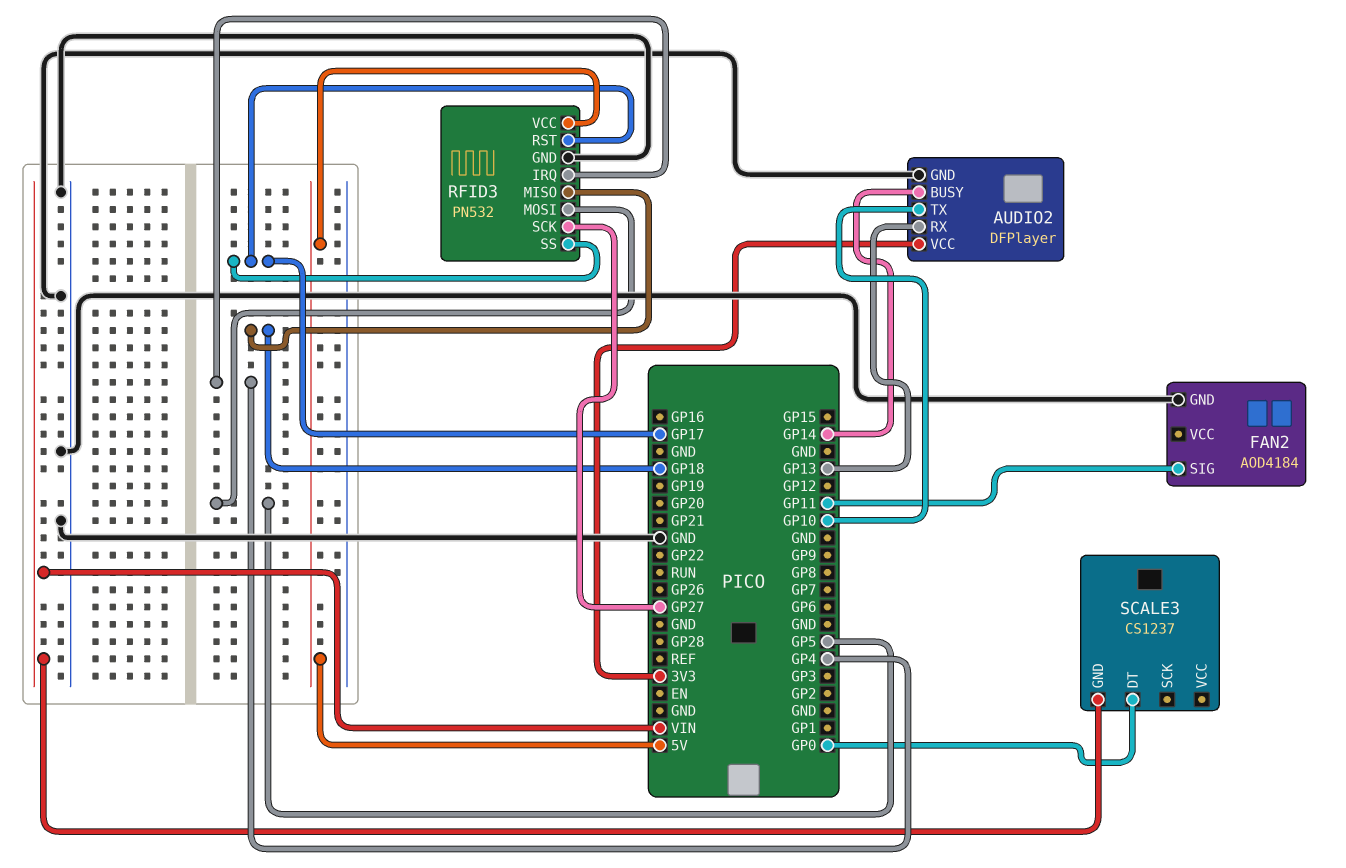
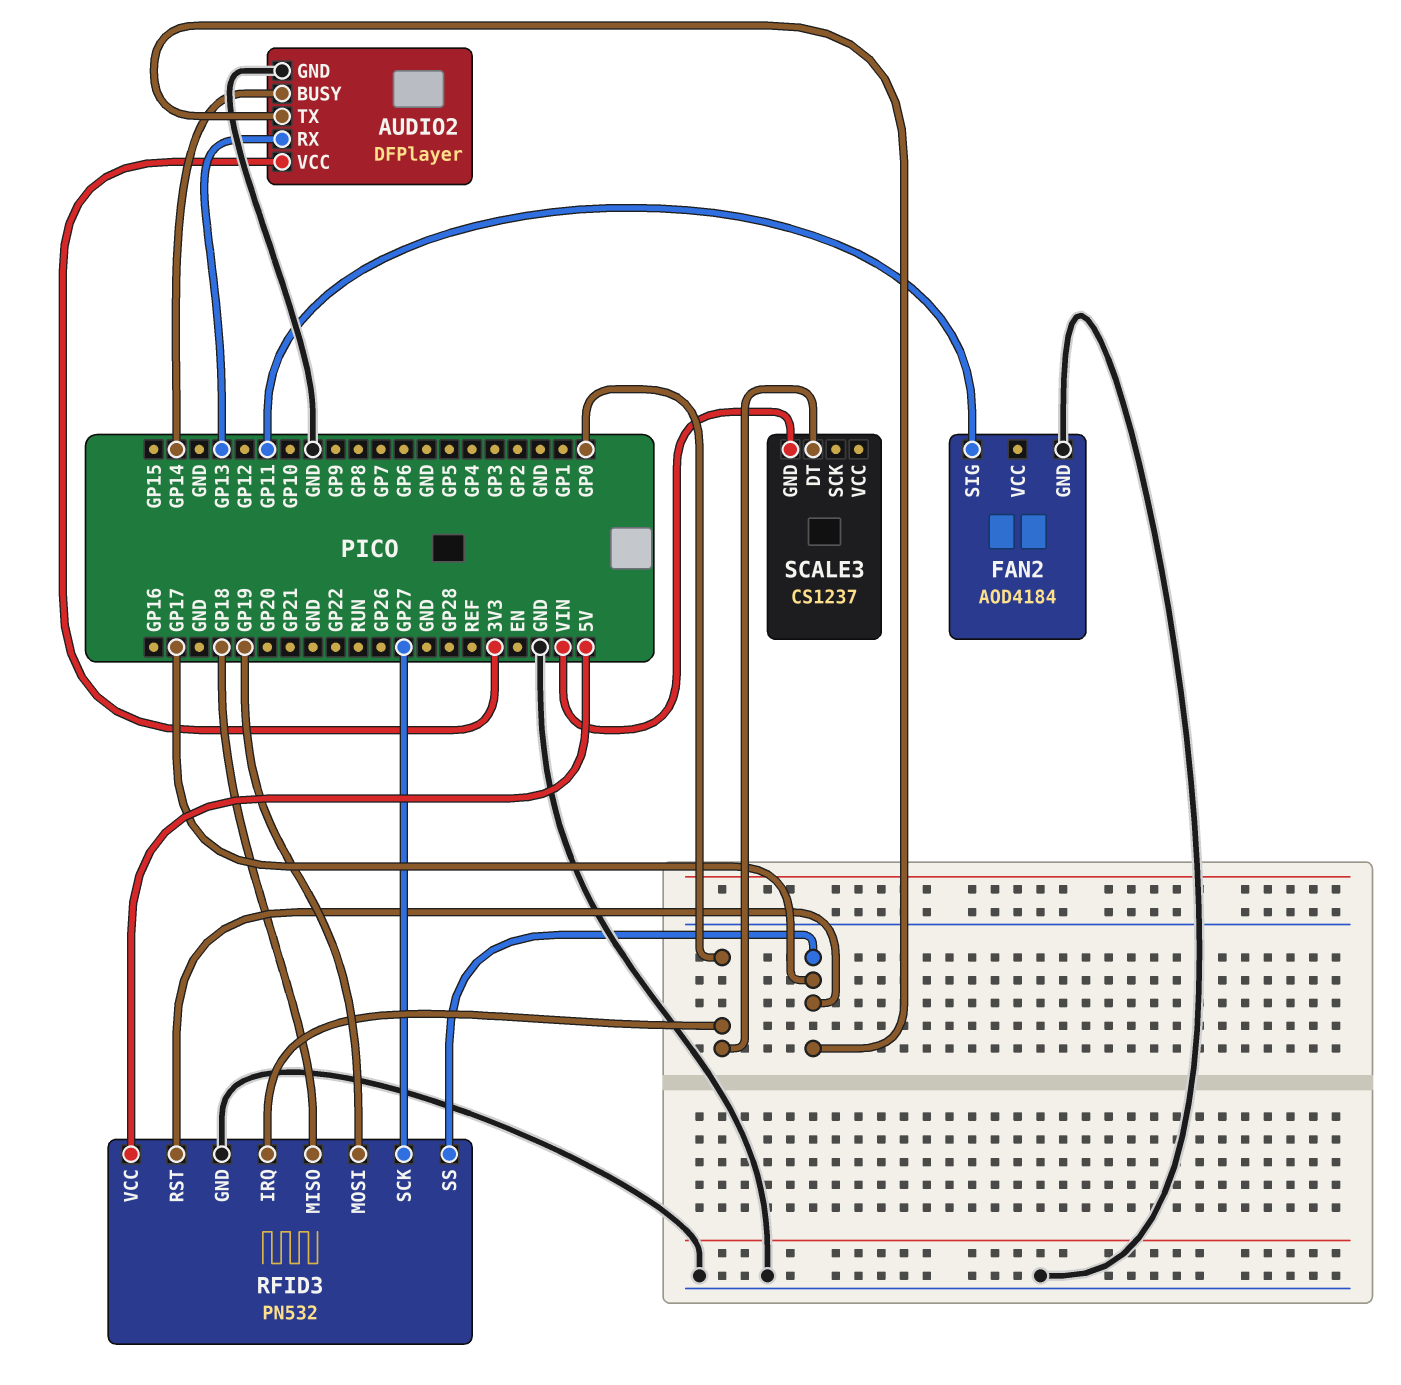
AUDIO2 pin TX: GP10 -> GP17
RFID3 pin IRQ: GP4 -> GP0
RFID3 pin MOSI: GP5 -> GP19

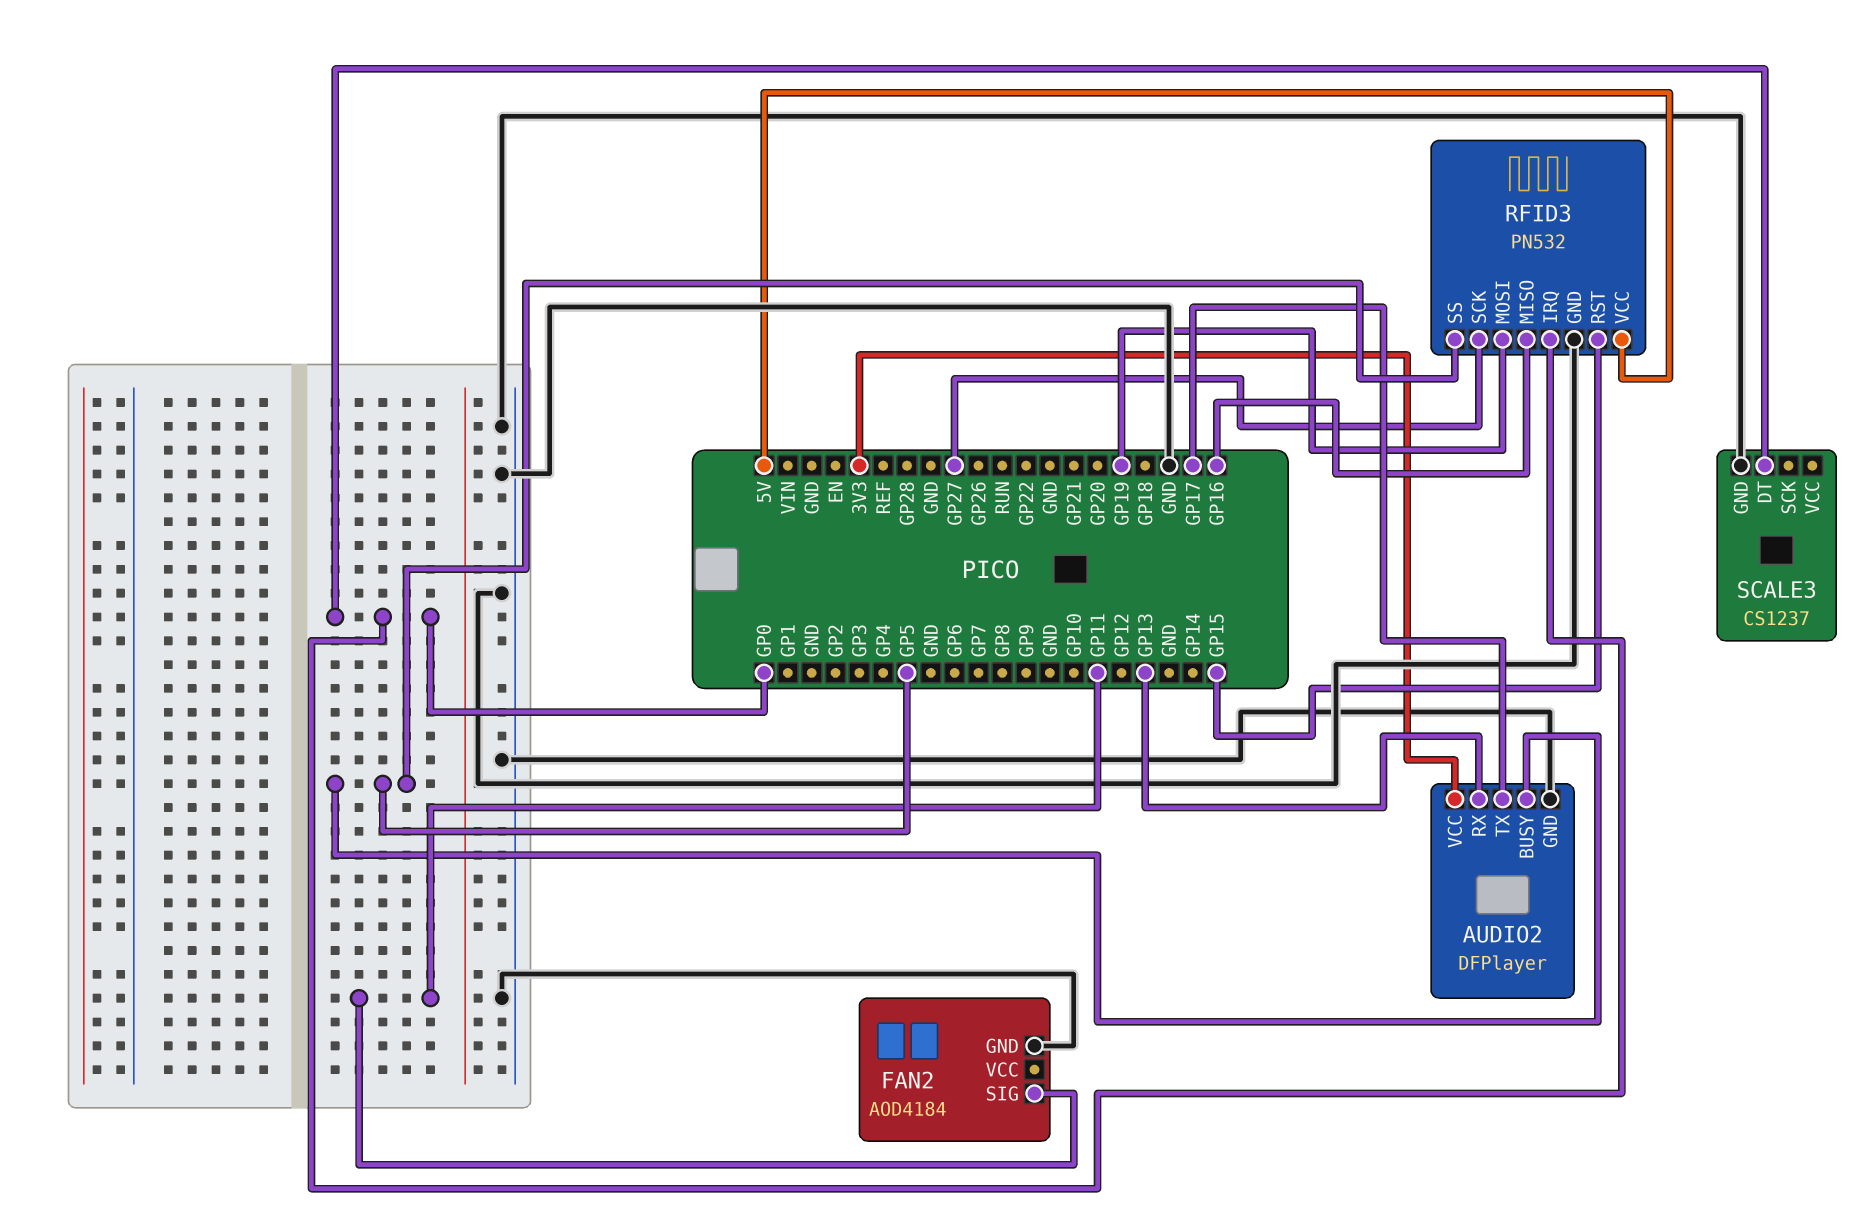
AUDIO2 pin BUSY: GP14 -> GP5
RFID3 pin MISO: GP18 -> GP16
RFID3 pin RST: GP17 -> GP15
RFID3 pin SS: GP17 -> GP5
SCALE3 pin GND: VIN -> GND

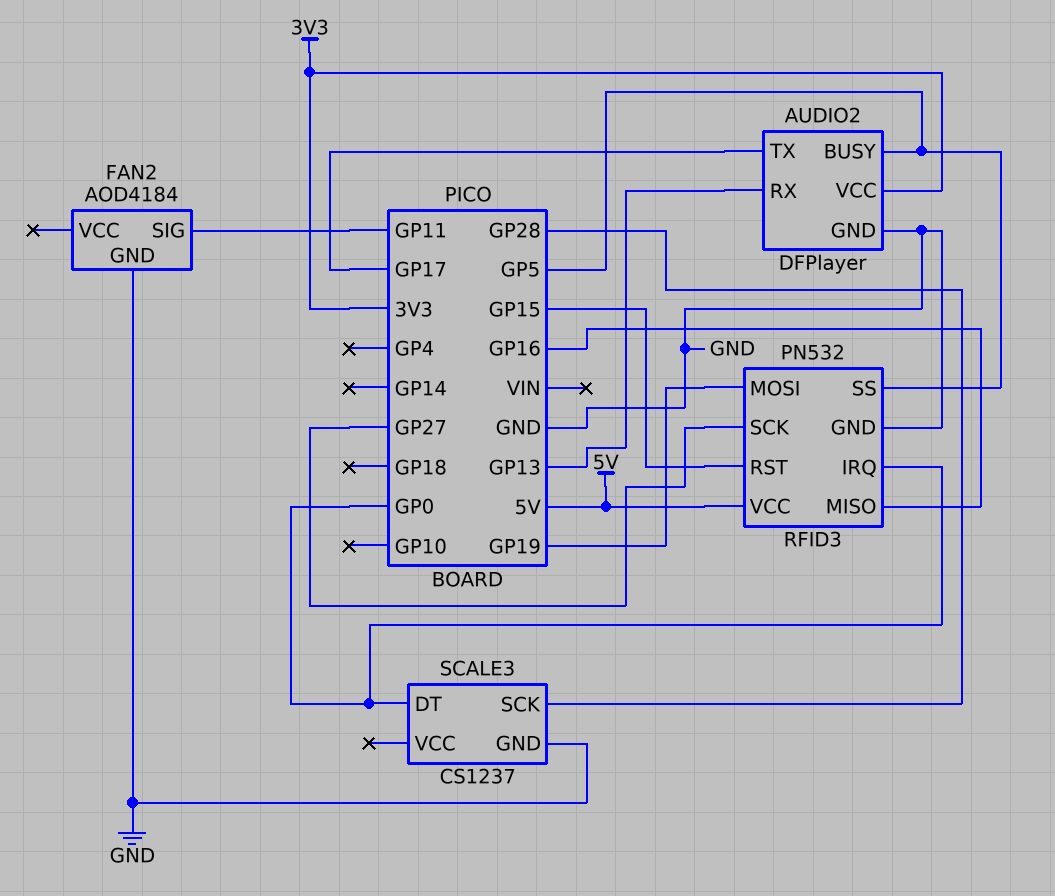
SCALE3 pin SCK: none -> GP28

